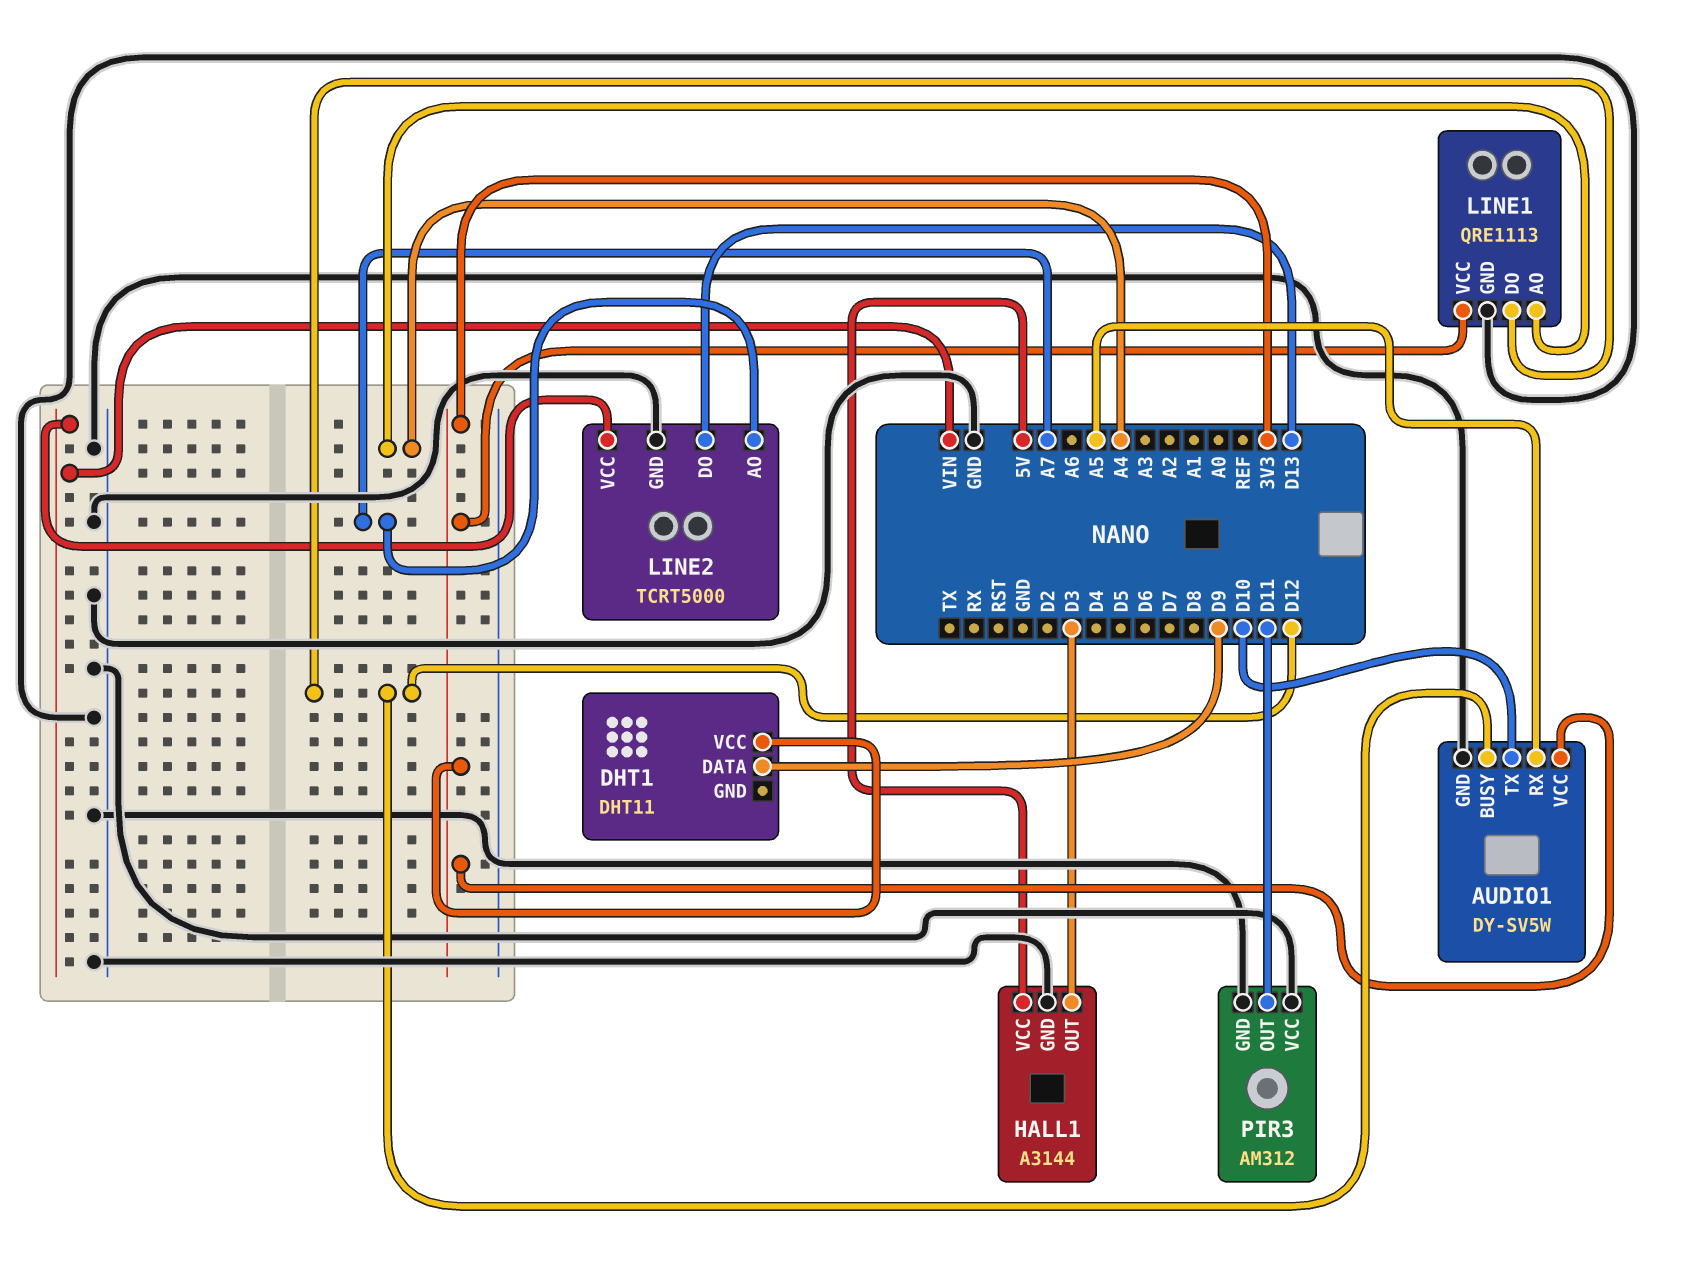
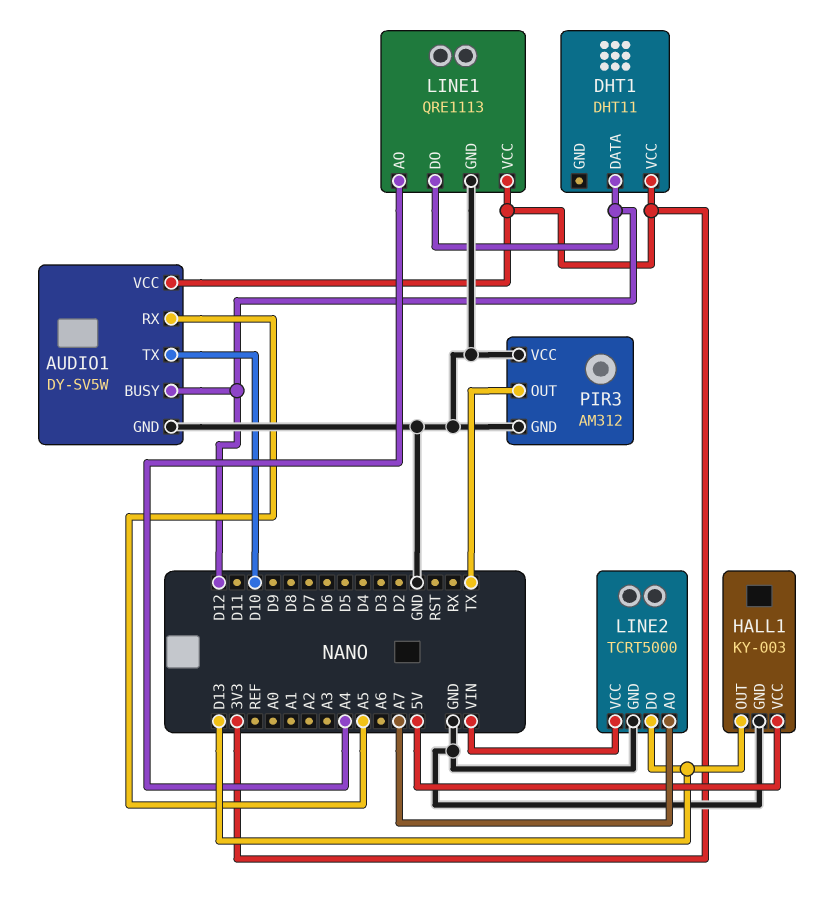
DHT1 pin DATA: D9 -> D12
HALL1: A3144 -> KY-003
HALL1 pin OUT: D3 -> D13
PIR3 pin OUT: D11 -> TX

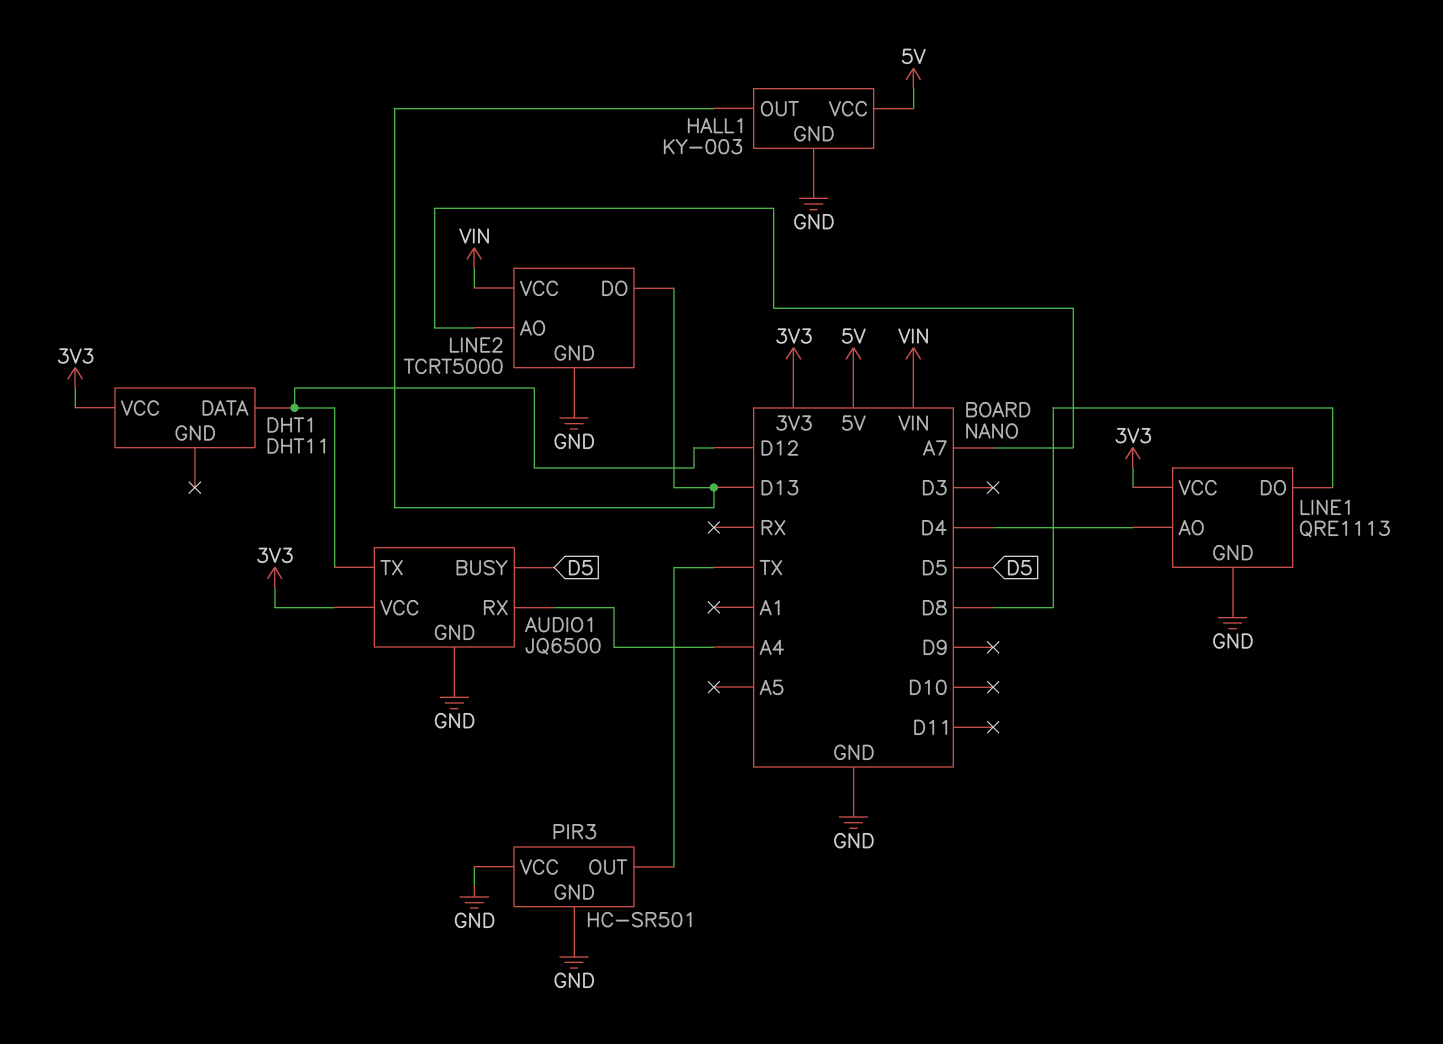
AUDIO1: DY-SV5W -> JQ6500
AUDIO1 pin BUSY: D12 -> D5
AUDIO1 pin RX: A5 -> A4
AUDIO1 pin TX: D10 -> D12
LINE1 pin AO: A4 -> D4
LINE1 pin DO: D12 -> D8
PIR3: AM312 -> HC-SR501

